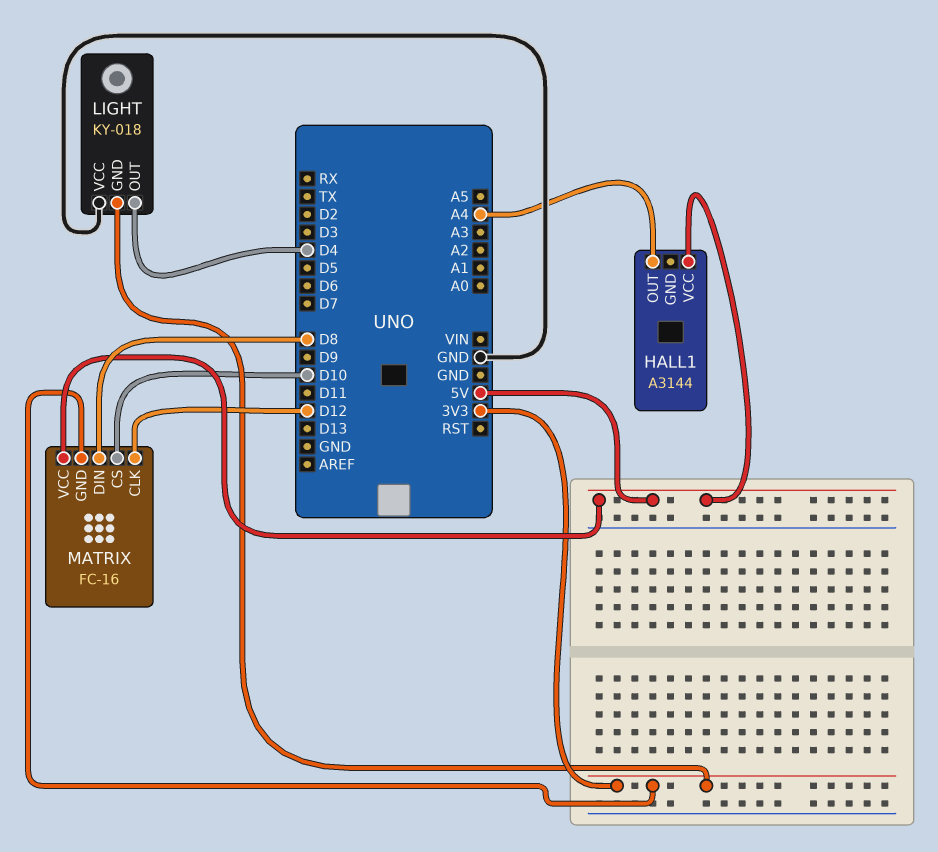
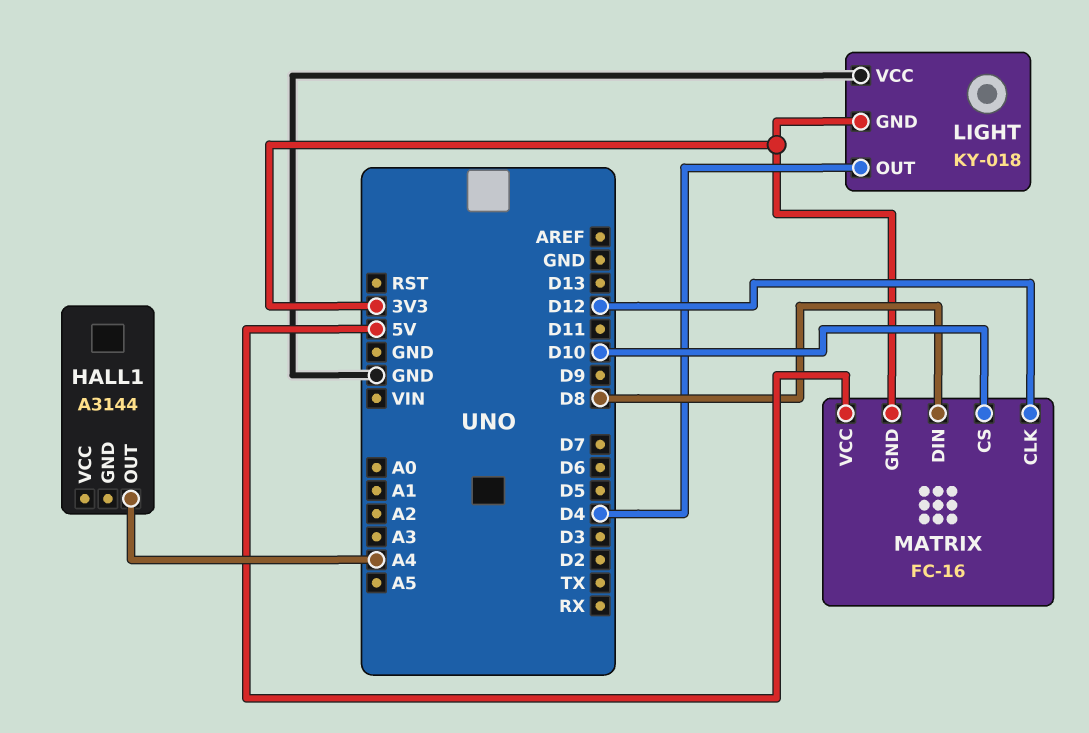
HALL1 pin VCC: 5V -> none

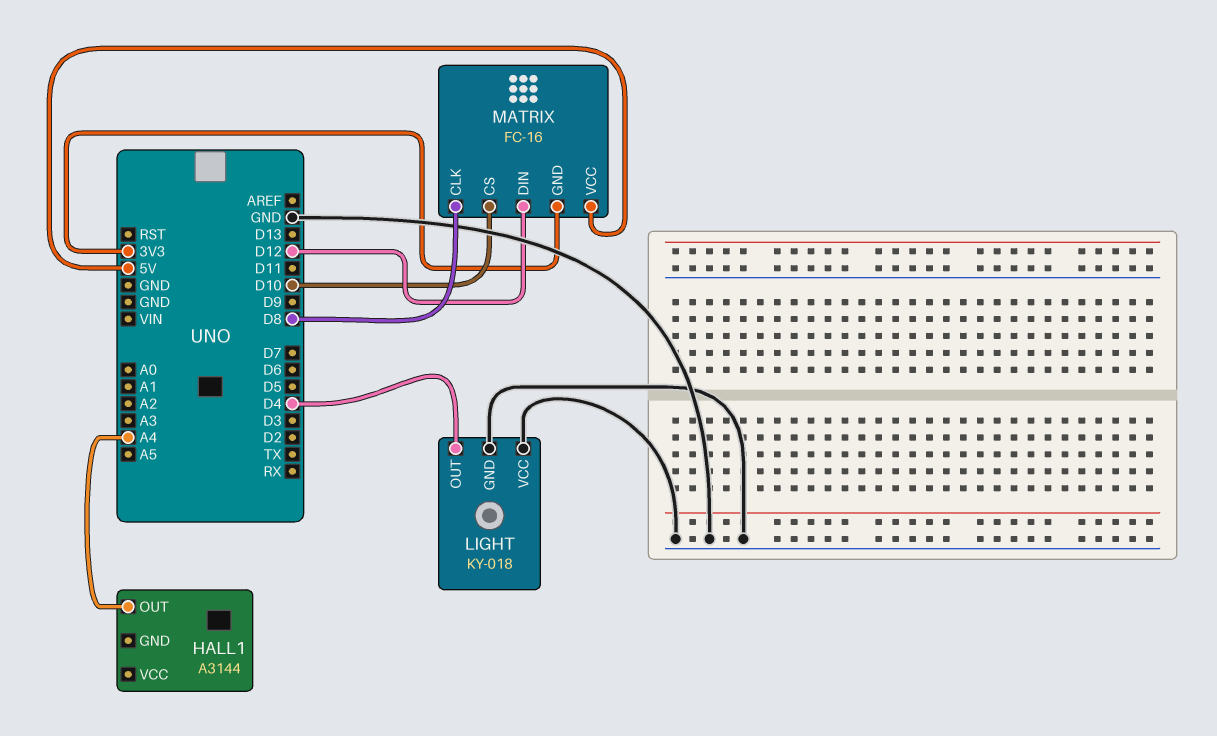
LIGHT pin GND: 3V3 -> GND
MATRIX pin CLK: D12 -> D8
MATRIX pin DIN: D8 -> D12

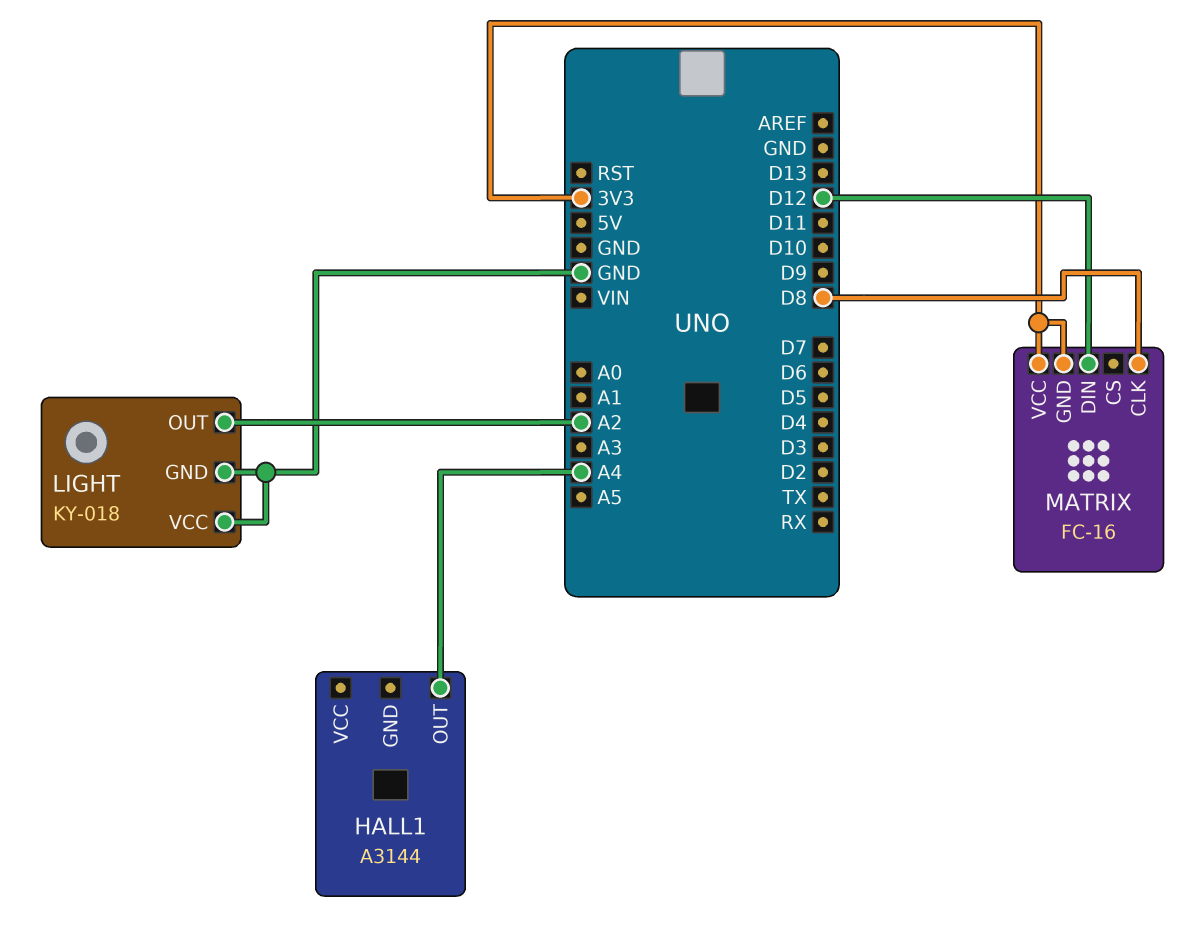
LIGHT pin OUT: D4 -> A2
MATRIX pin CS: D10 -> none
MATRIX pin VCC: 5V -> 3V3

